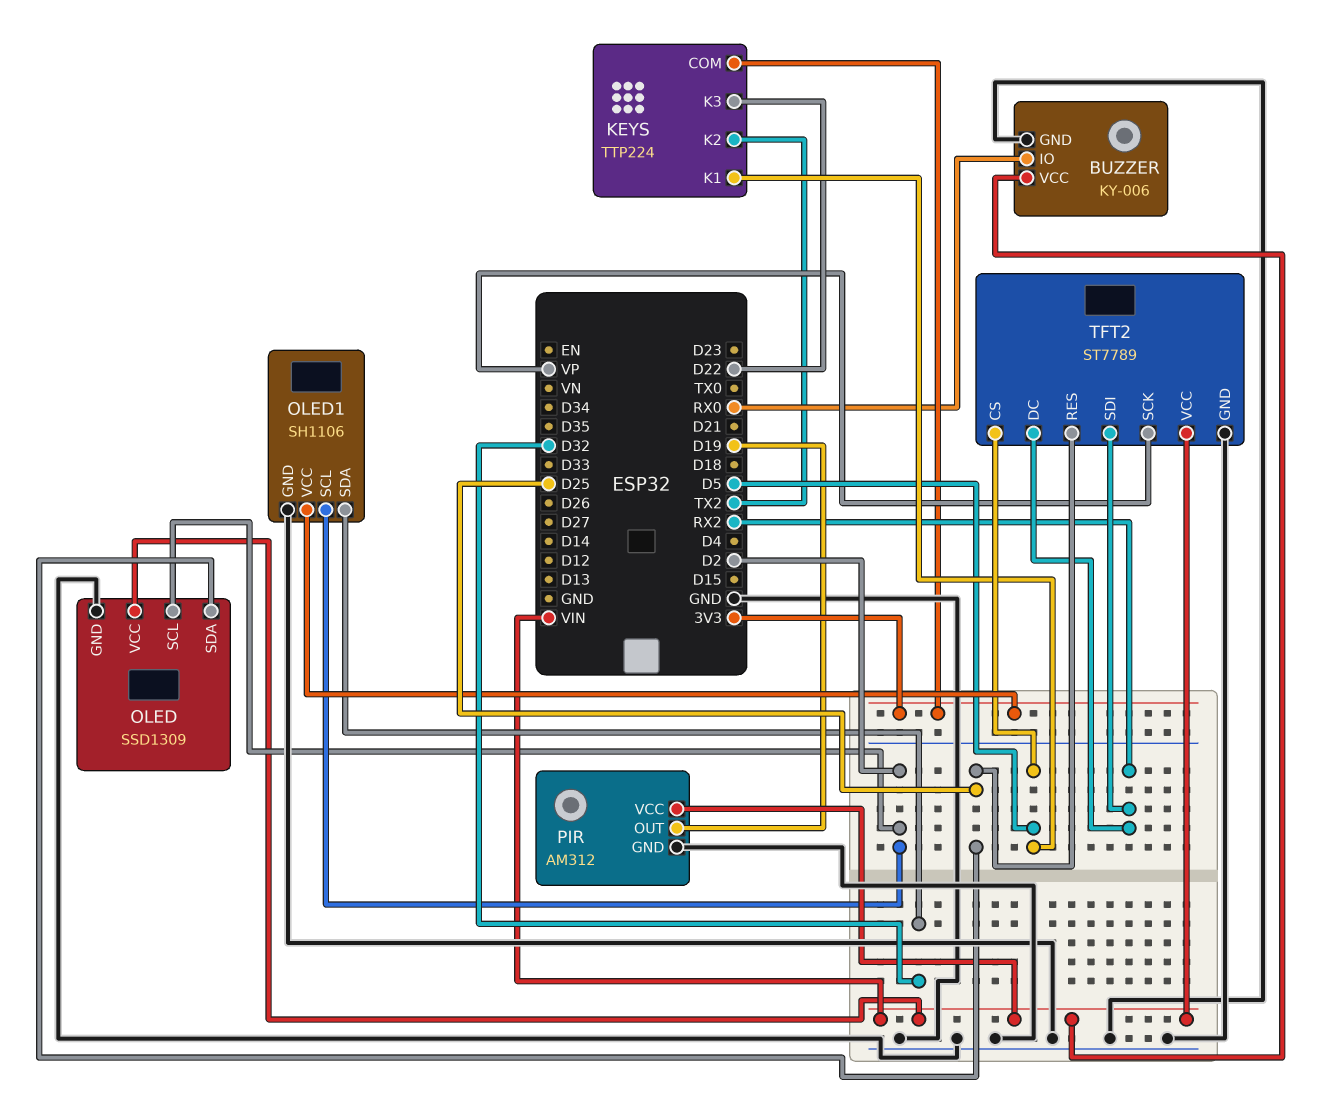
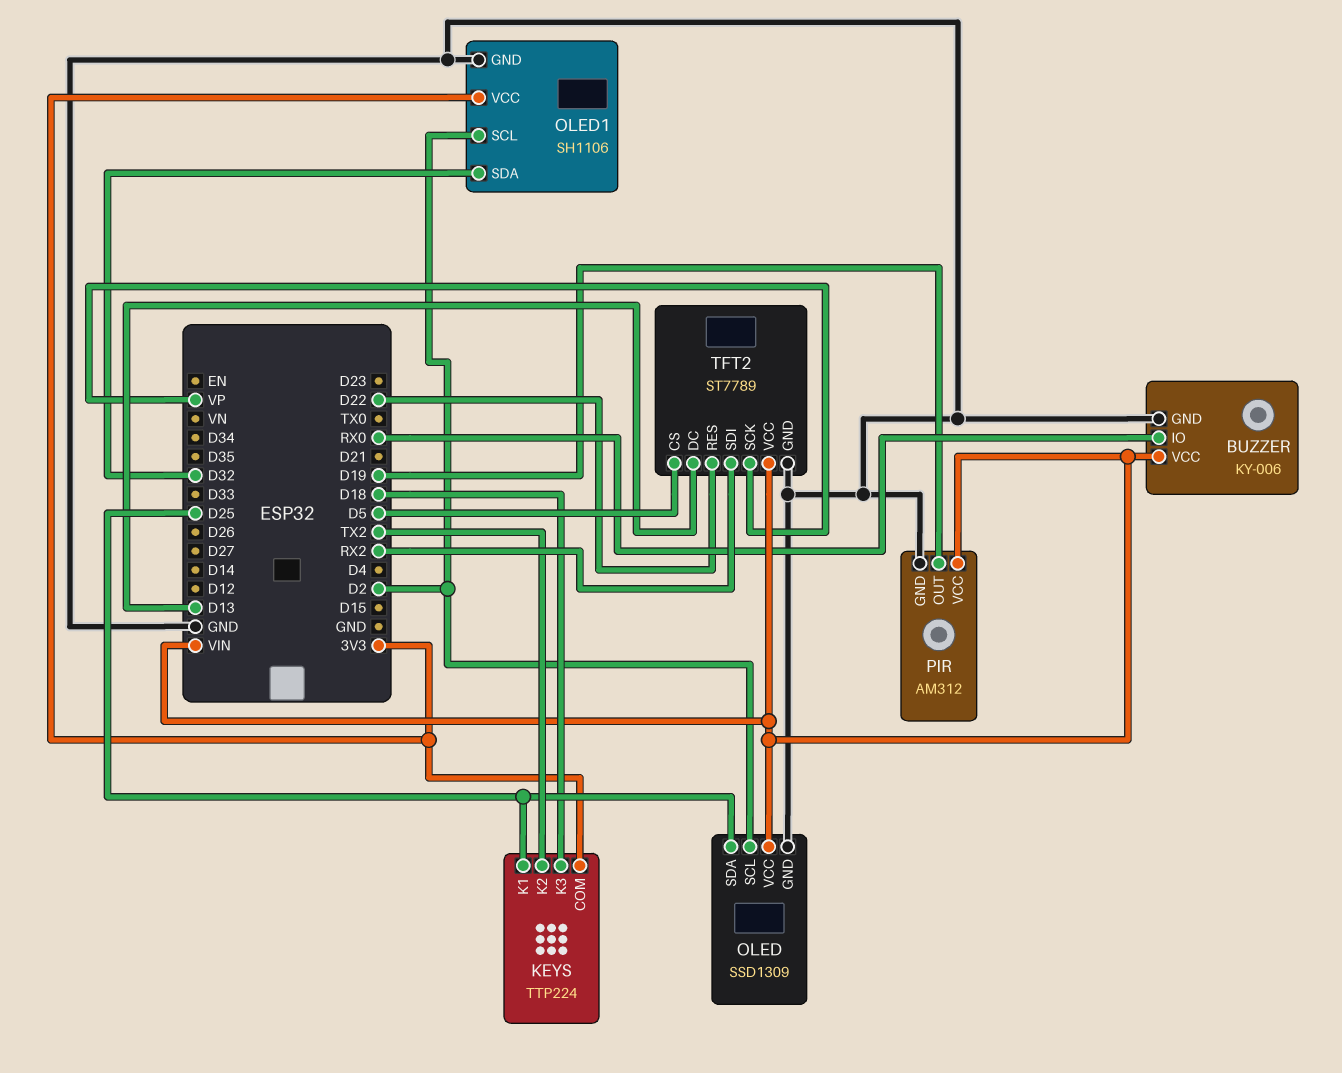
KEYS pin K1: D5 -> D25
KEYS pin K3: D22 -> D18
TFT2 pin DC: RX2 -> D13
TFT2 pin RES: D25 -> D22

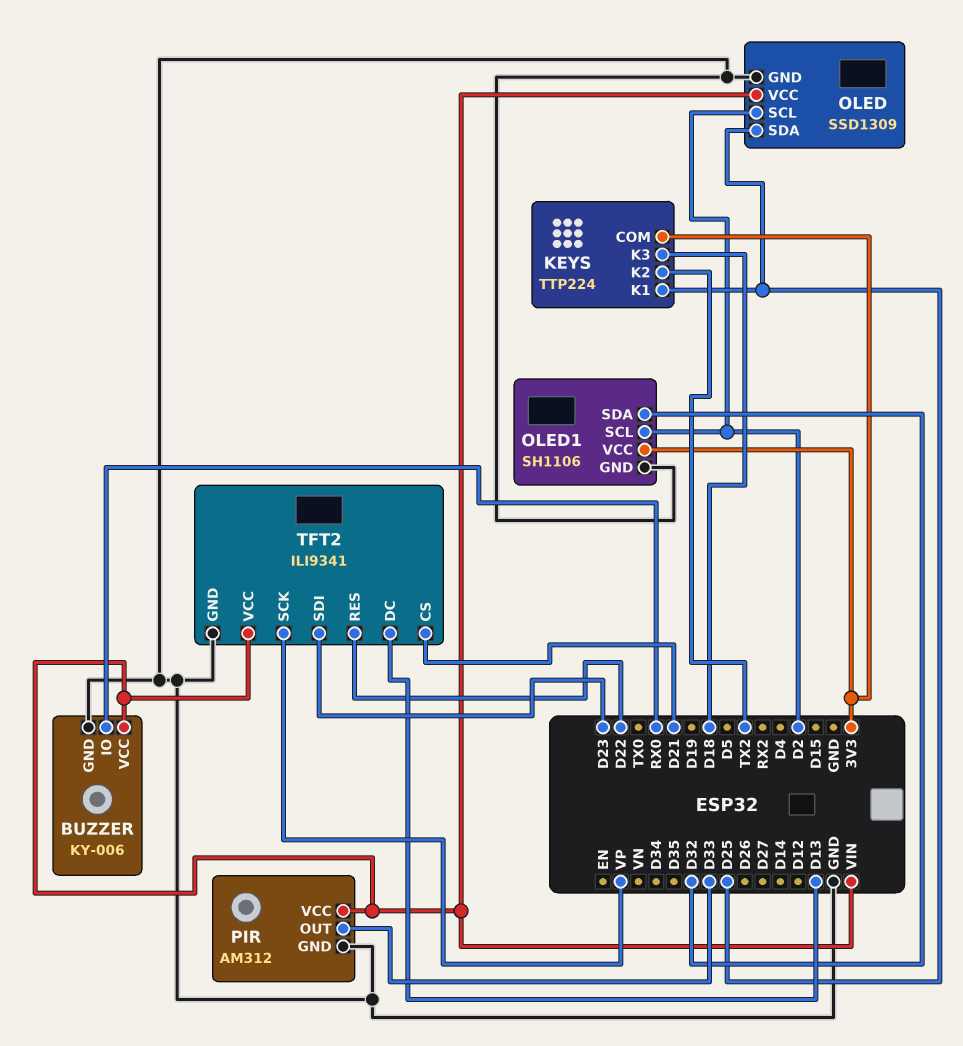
PIR pin OUT: D19 -> D33
TFT2: ST7789 -> ILI9341
TFT2 pin CS: D5 -> D21
TFT2 pin SDI: RX2 -> D23

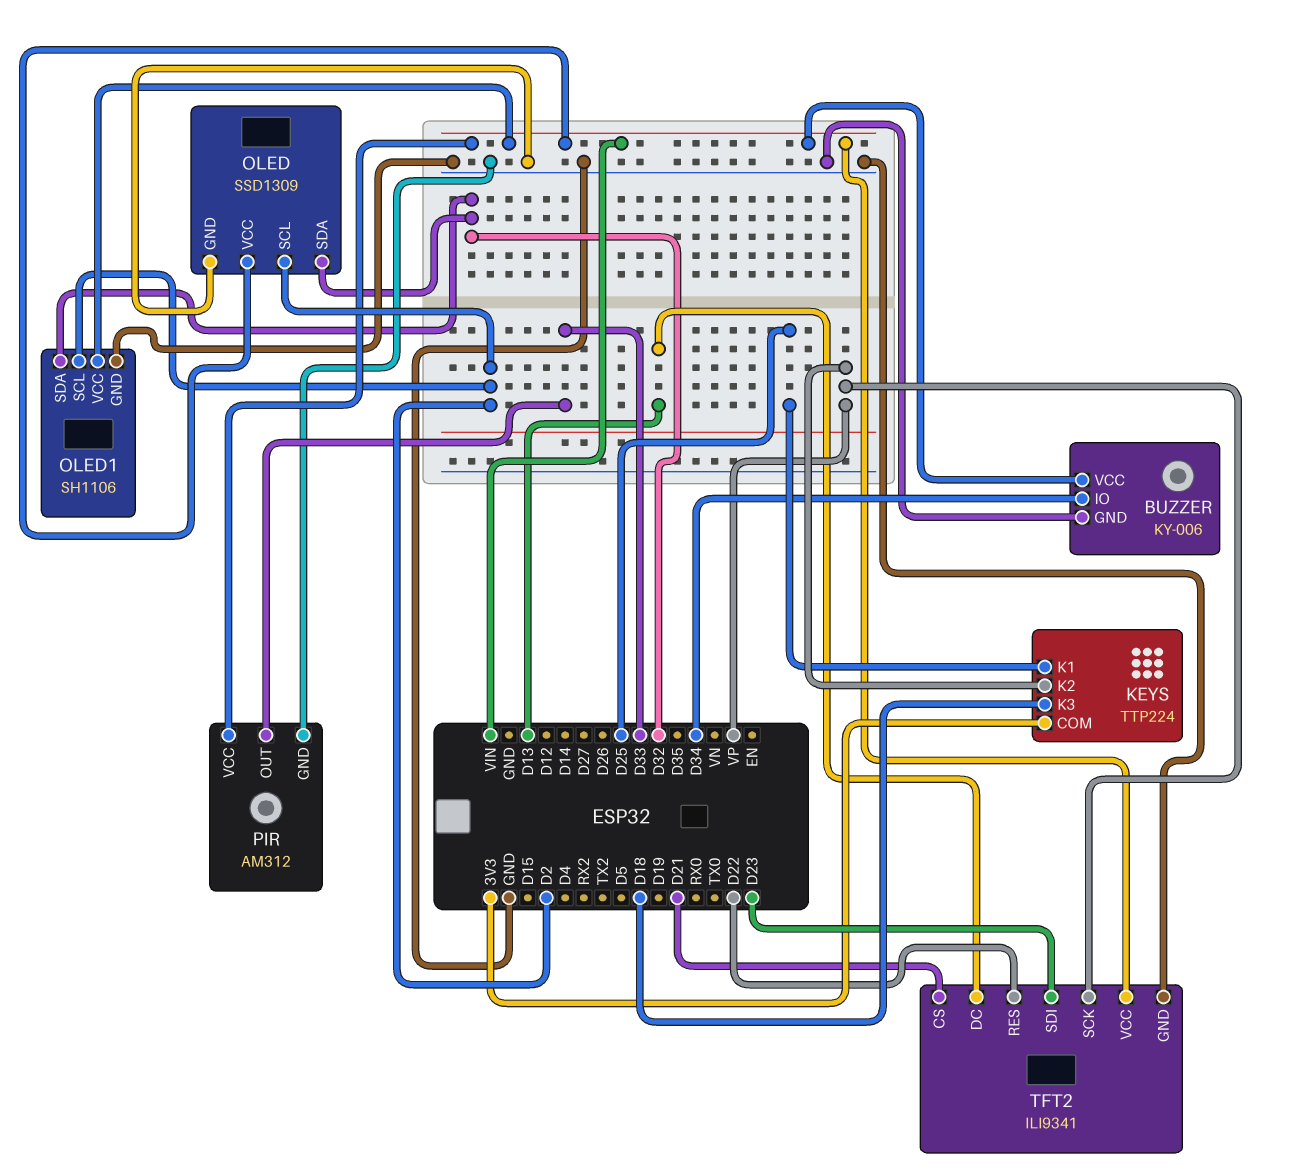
BUZZER pin IO: RX0 -> D34
KEYS pin K2: TX2 -> VP
OLED pin SDA: D25 -> D32
OLED1 pin VCC: 3V3 -> VIN

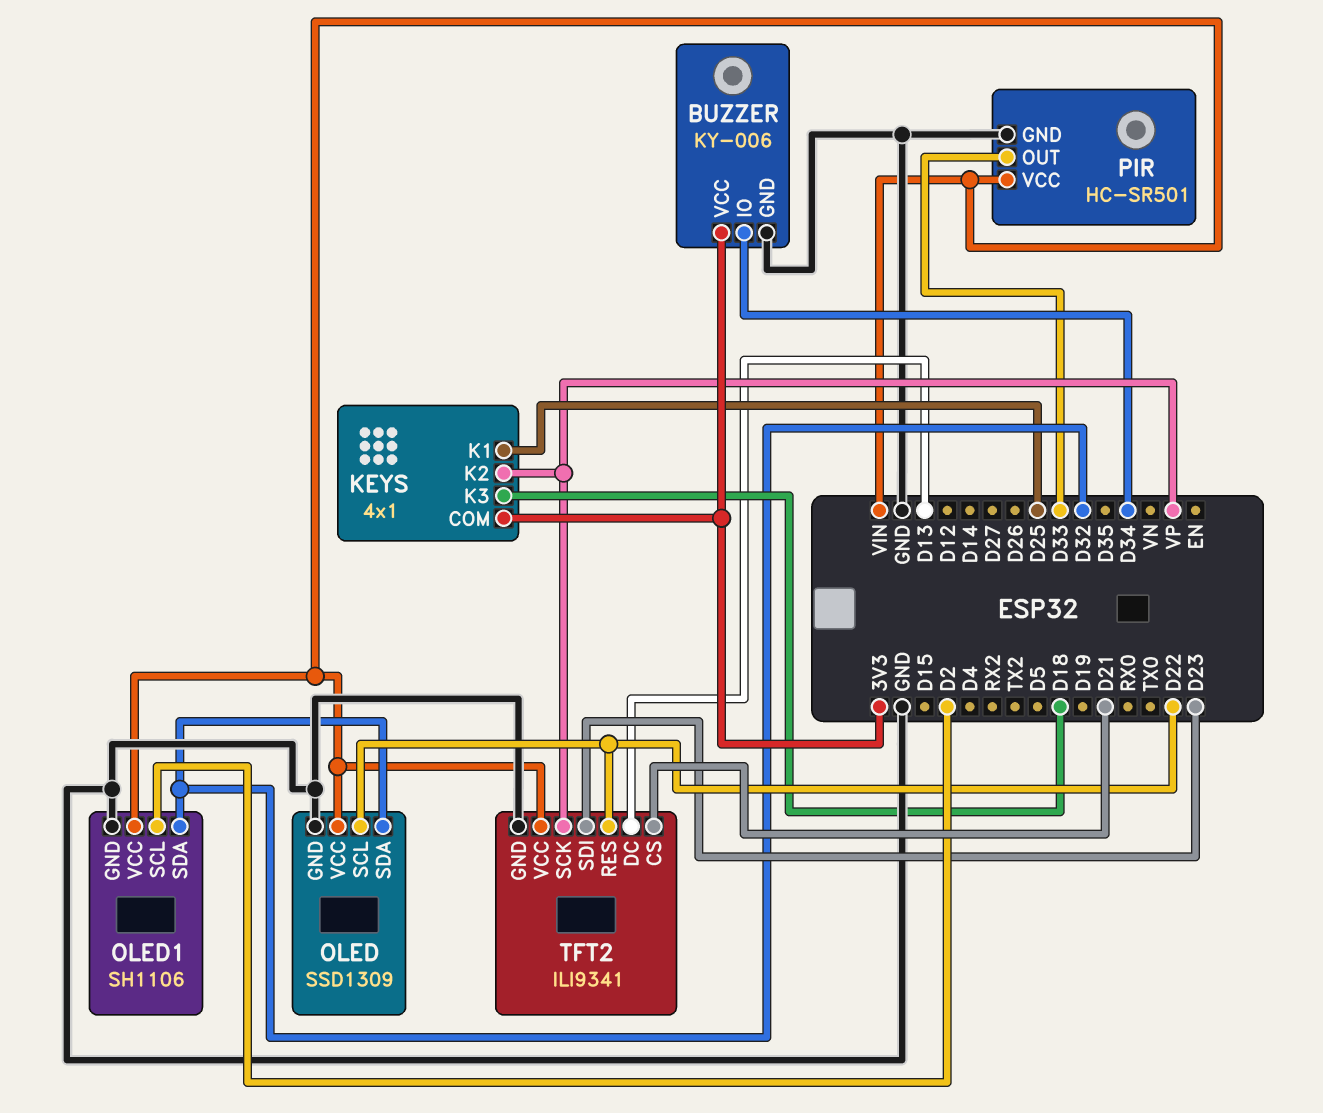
BUZZER pin VCC: VIN -> 3V3
KEYS: TTP224 -> 4x1
OLED pin SCL: D2 -> D22
PIR: AM312 -> HC-SR501

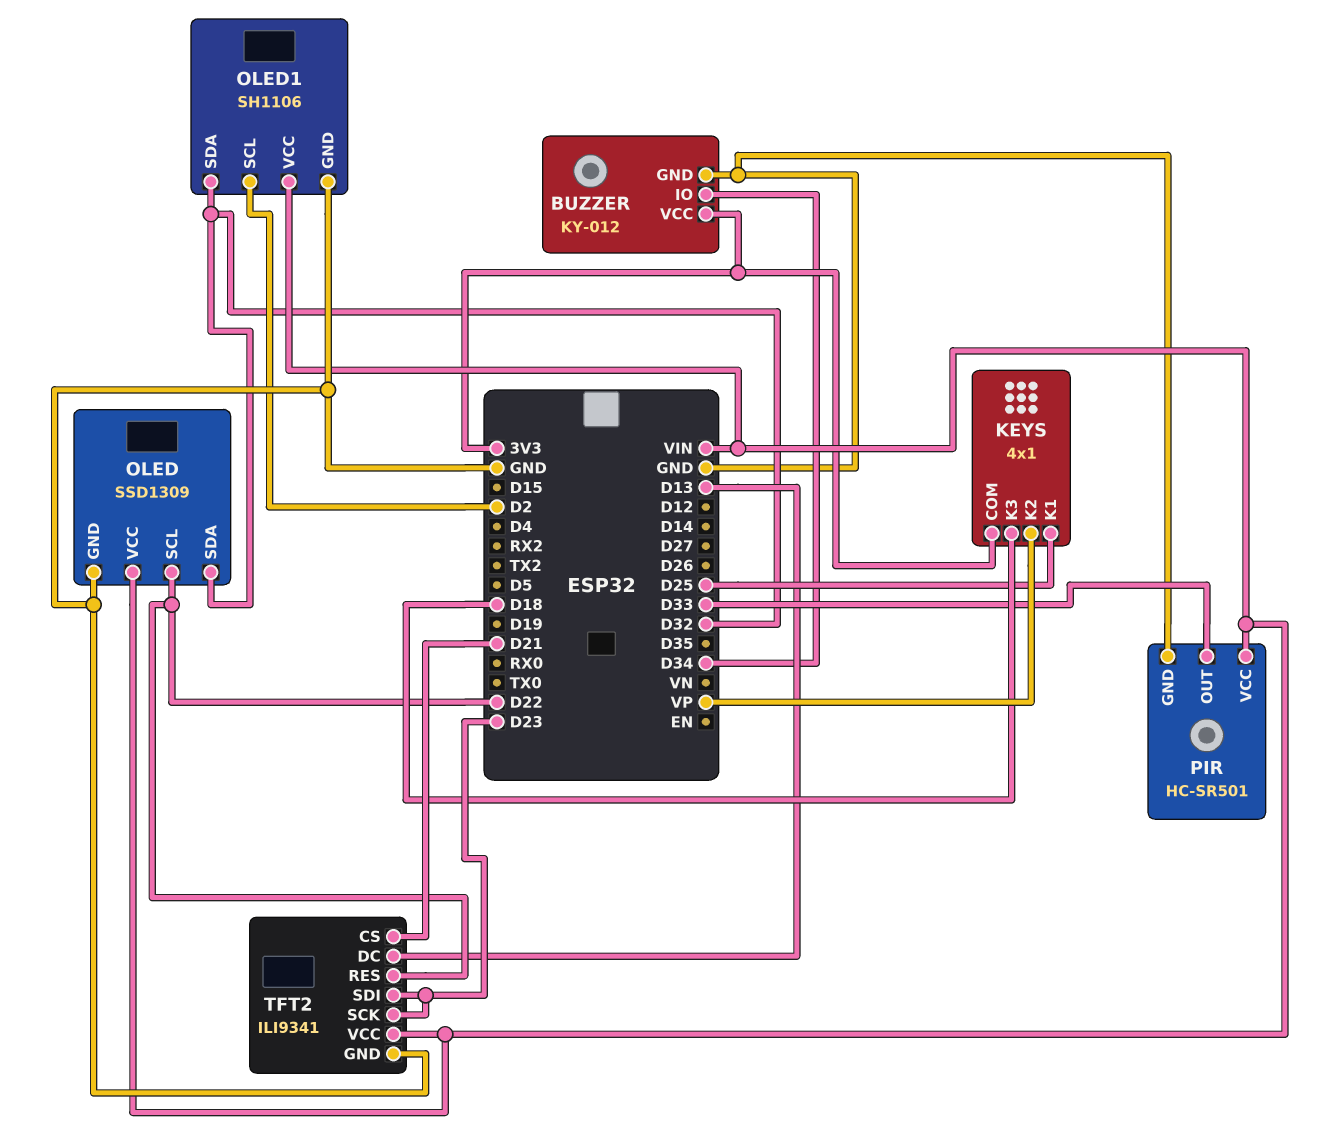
BUZZER: KY-006 -> KY-012
TFT2 pin SCK: VP -> D23

